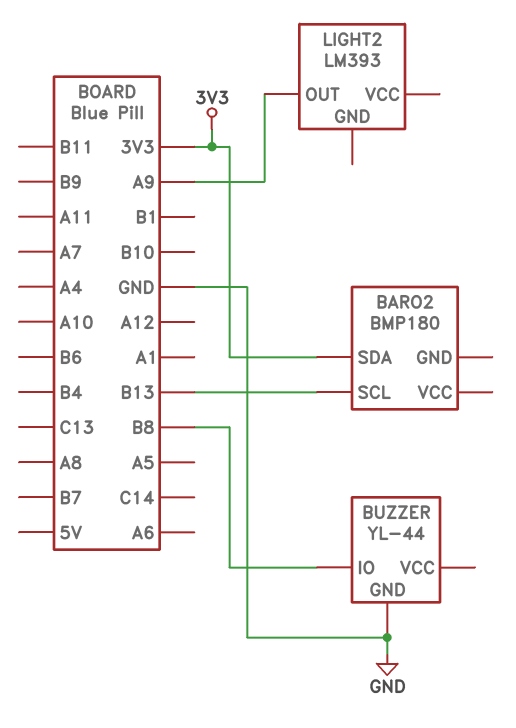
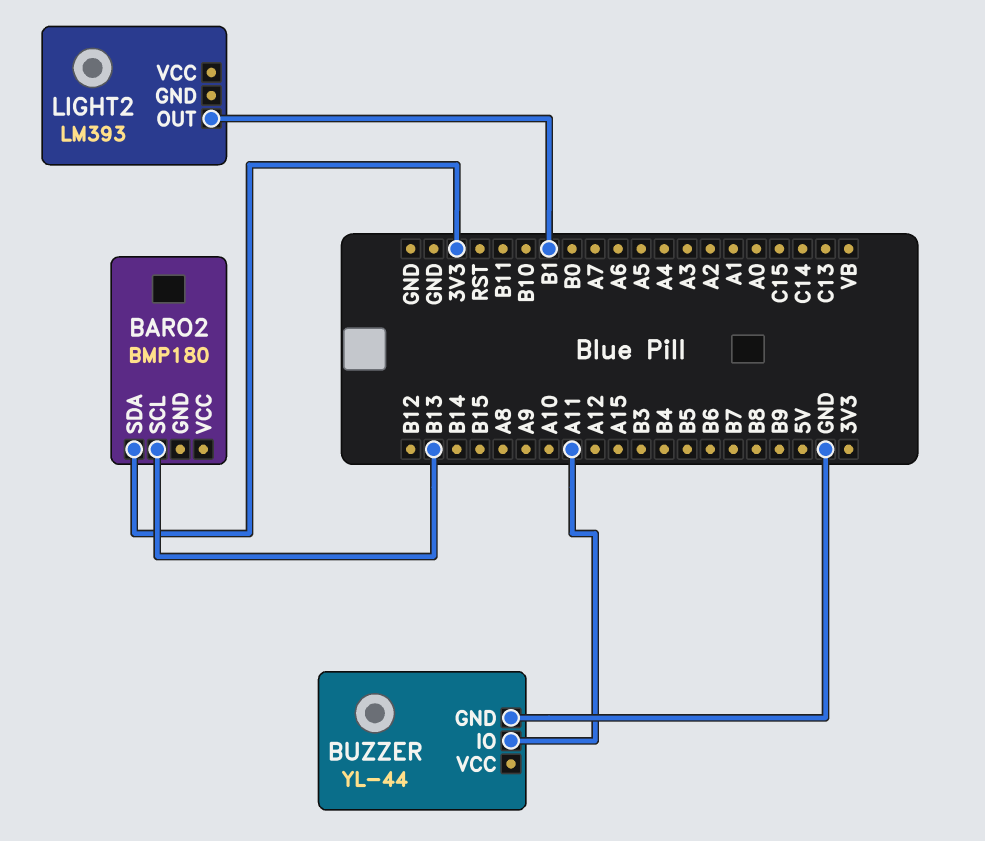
BUZZER pin IO: B8 -> A11
LIGHT2 pin OUT: A9 -> B1

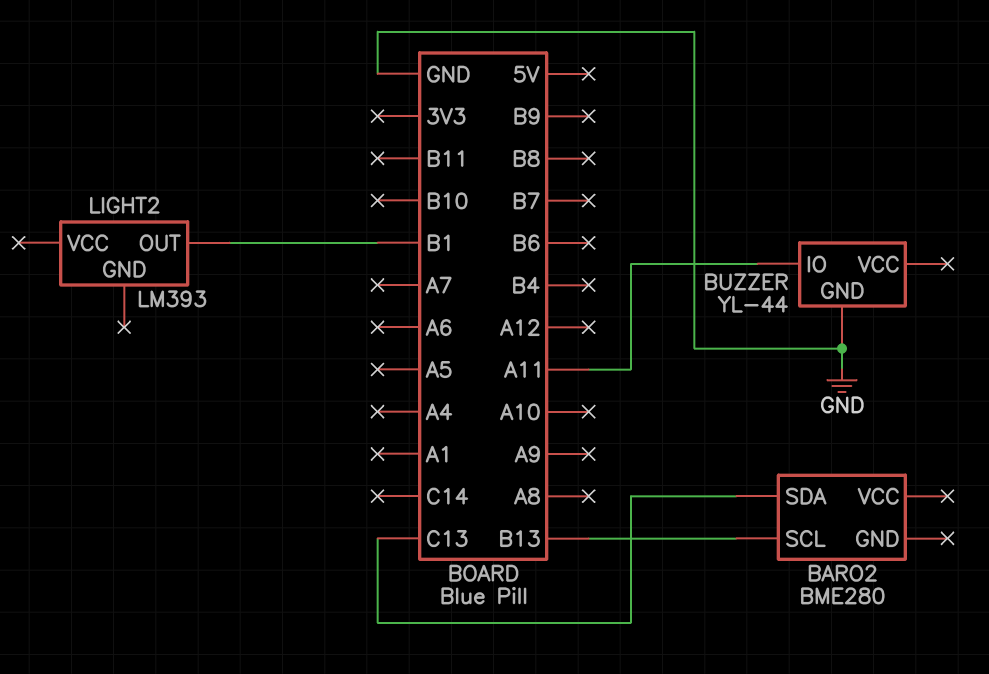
BARO2: BMP180 -> BME280
BARO2 pin SDA: 3V3 -> C13

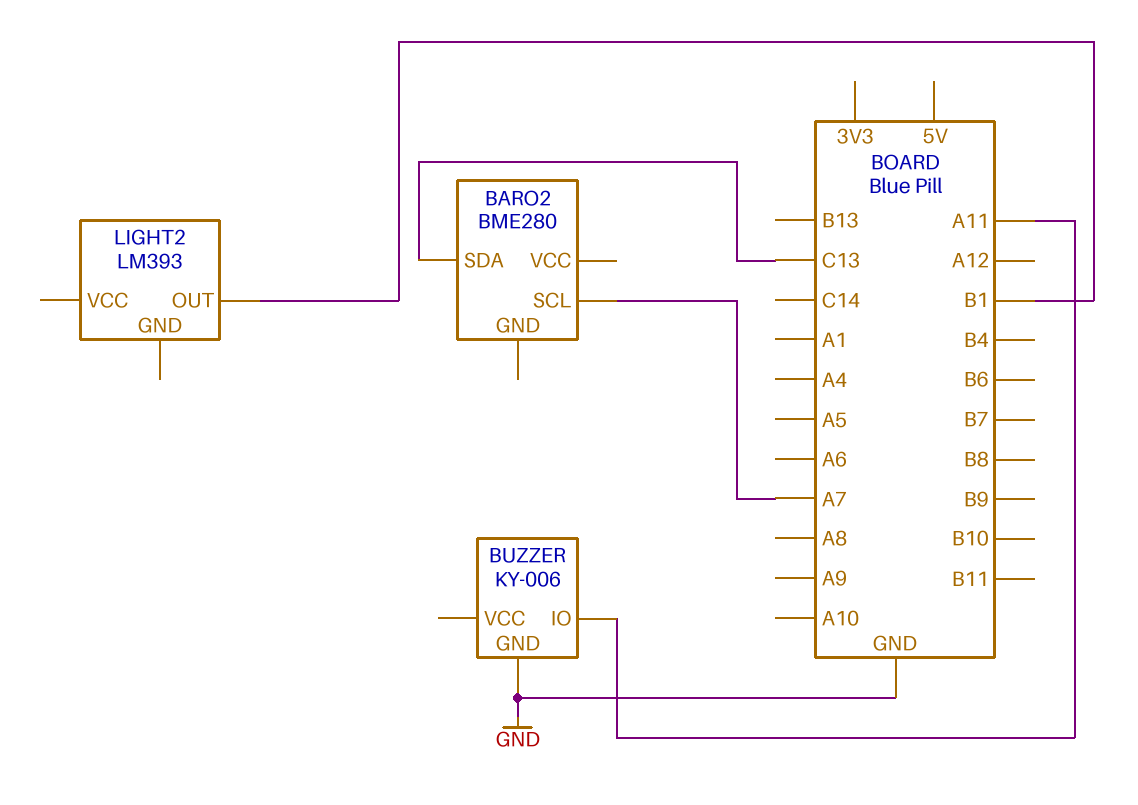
BARO2 pin SCL: B13 -> A7
BUZZER: YL-44 -> KY-006

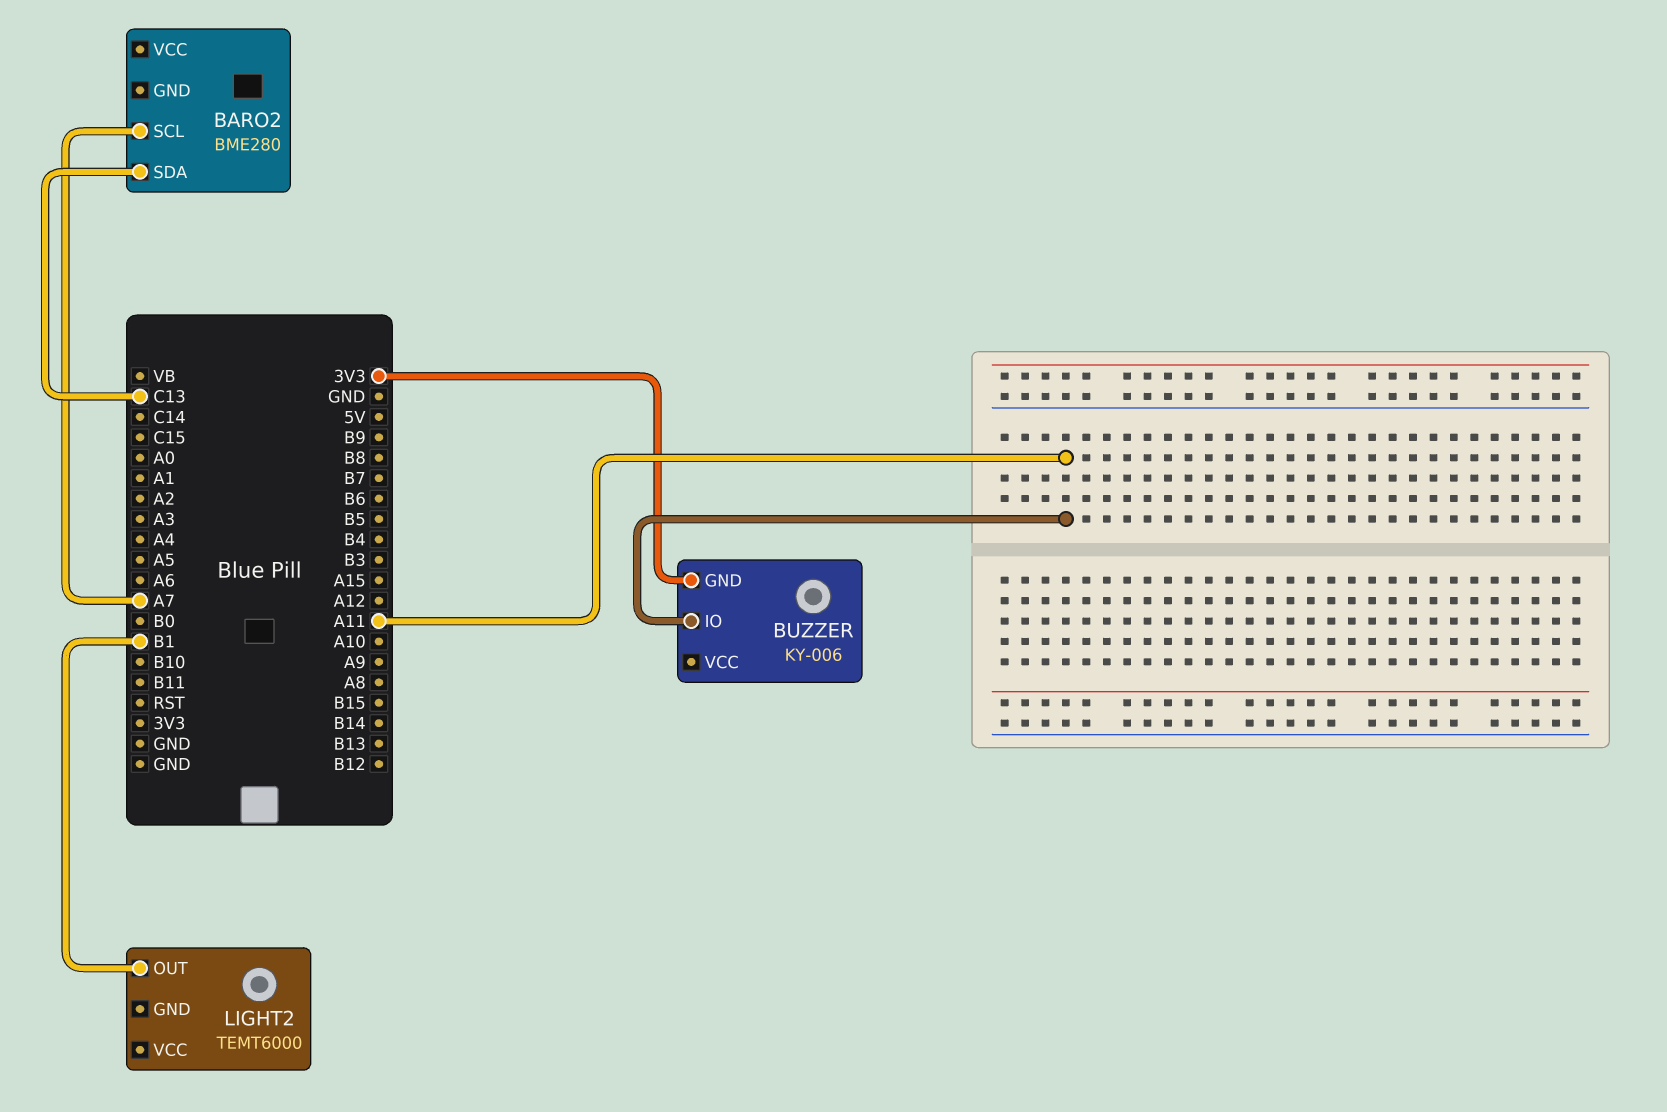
BUZZER pin GND: GND -> 3V3
LIGHT2: LM393 -> TEMT6000

